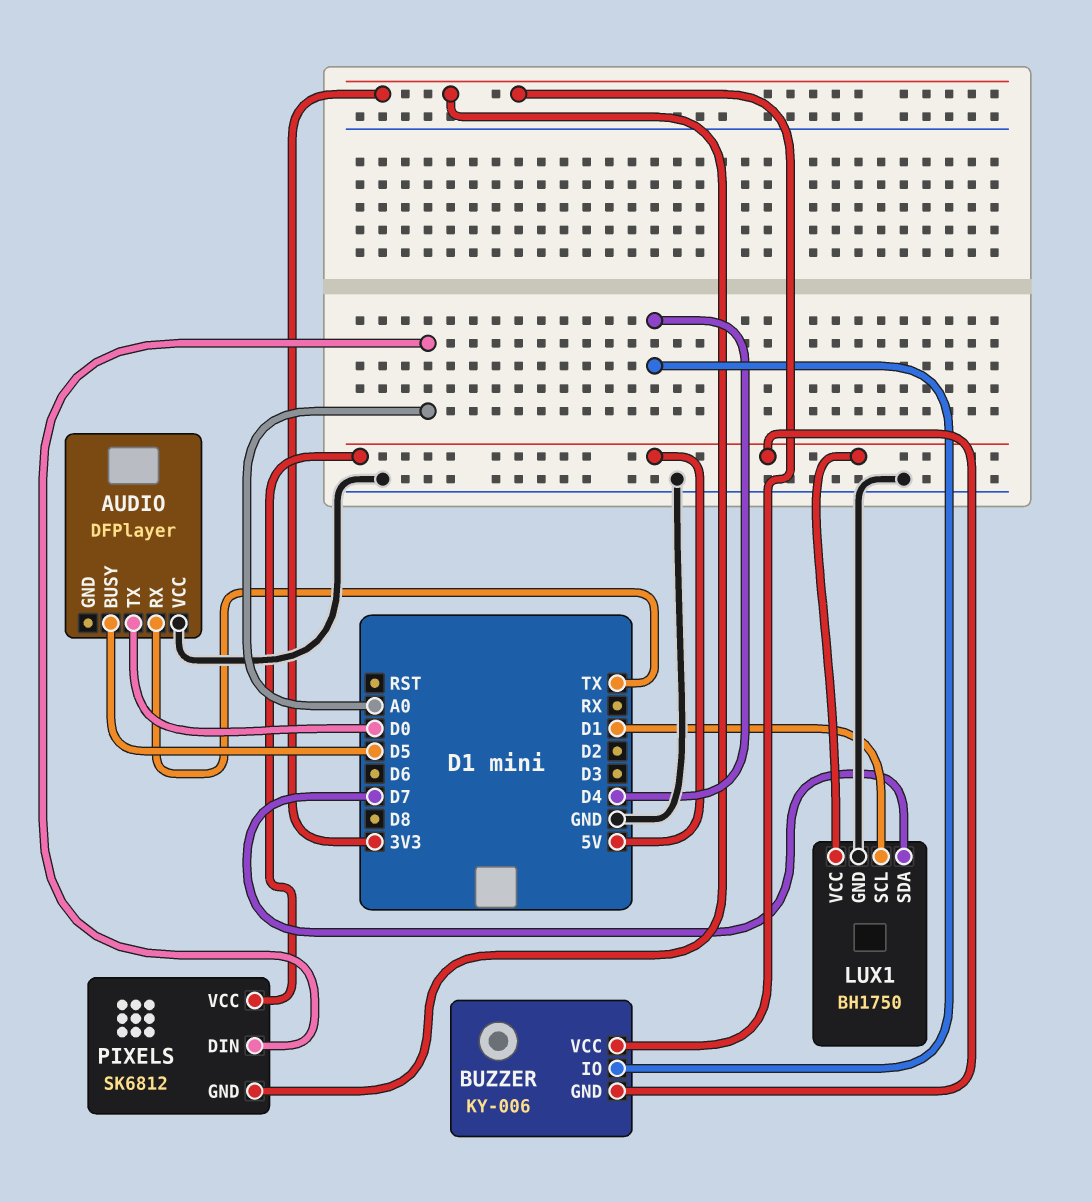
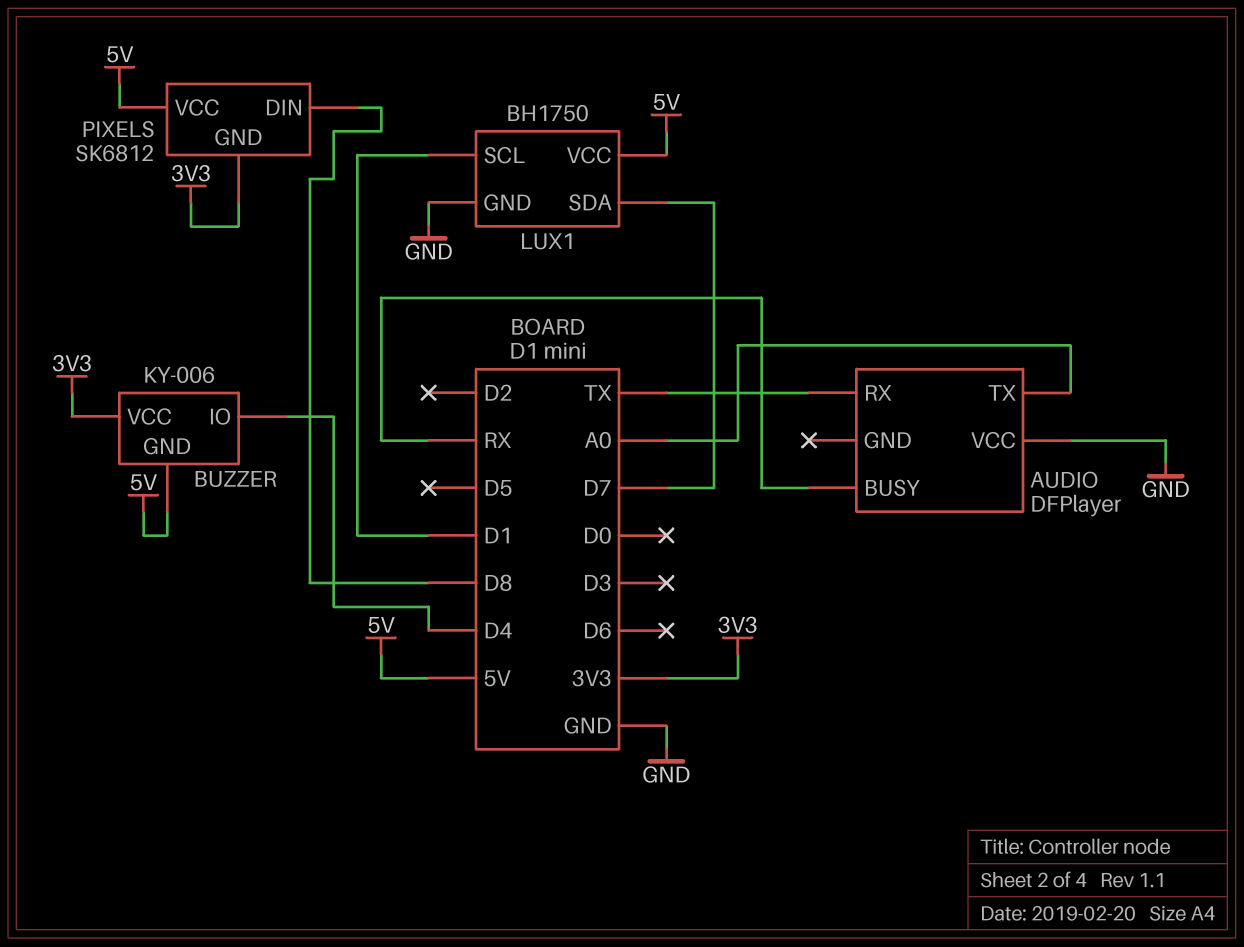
AUDIO pin BUSY: D5 -> RX
AUDIO pin TX: D0 -> A0
PIXELS pin DIN: A0 -> D8

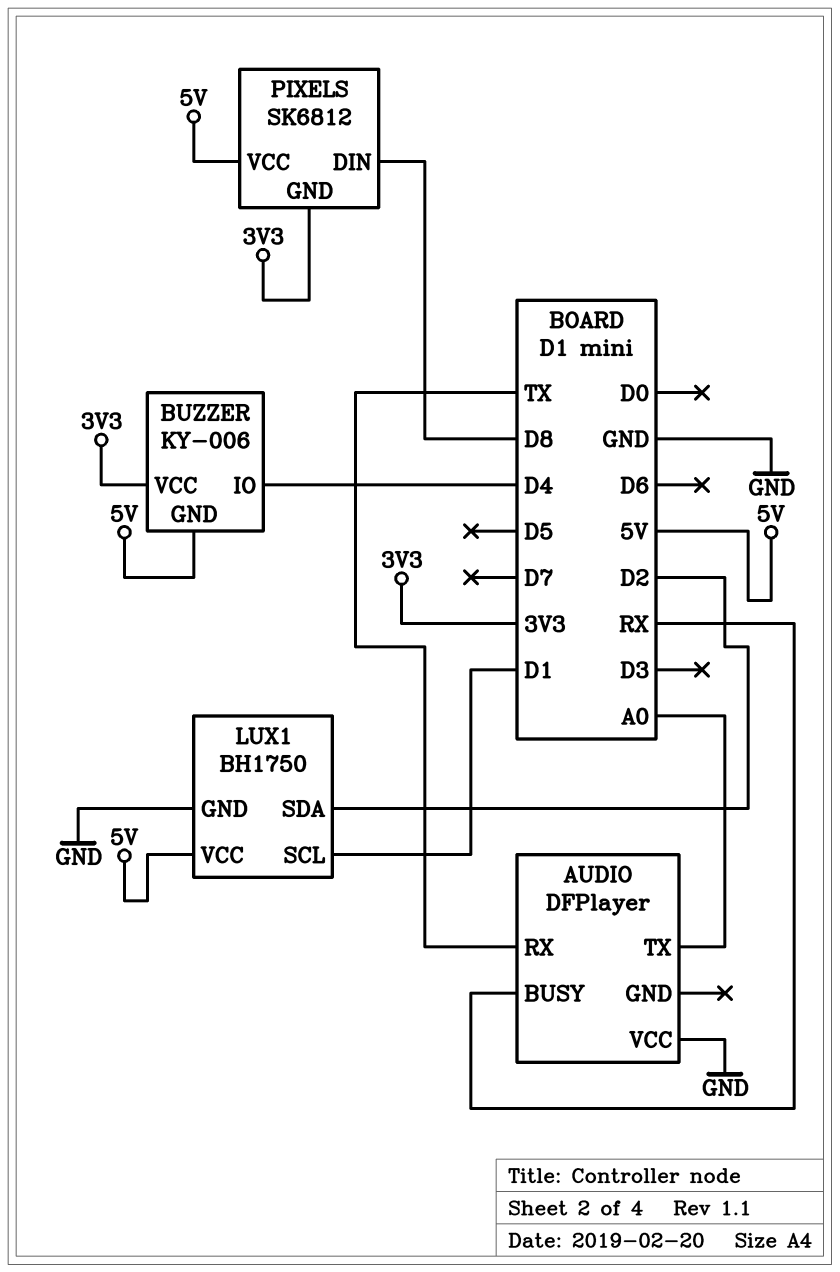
LUX1 pin SDA: D7 -> D2

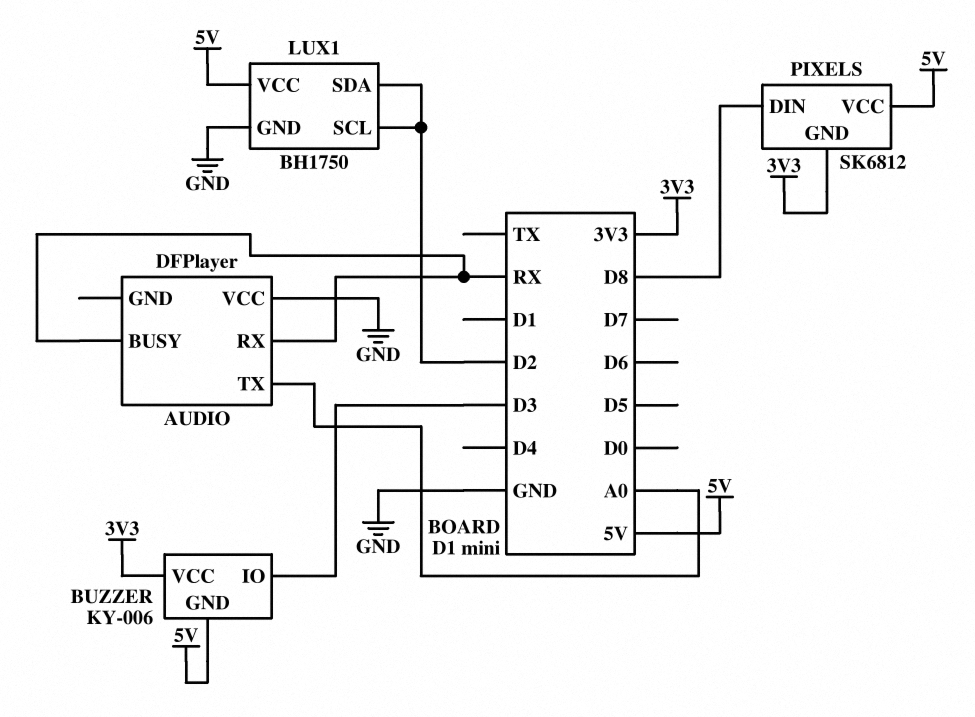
AUDIO pin RX: TX -> RX
BUZZER pin IO: D4 -> D3
LUX1 pin SCL: D1 -> D2

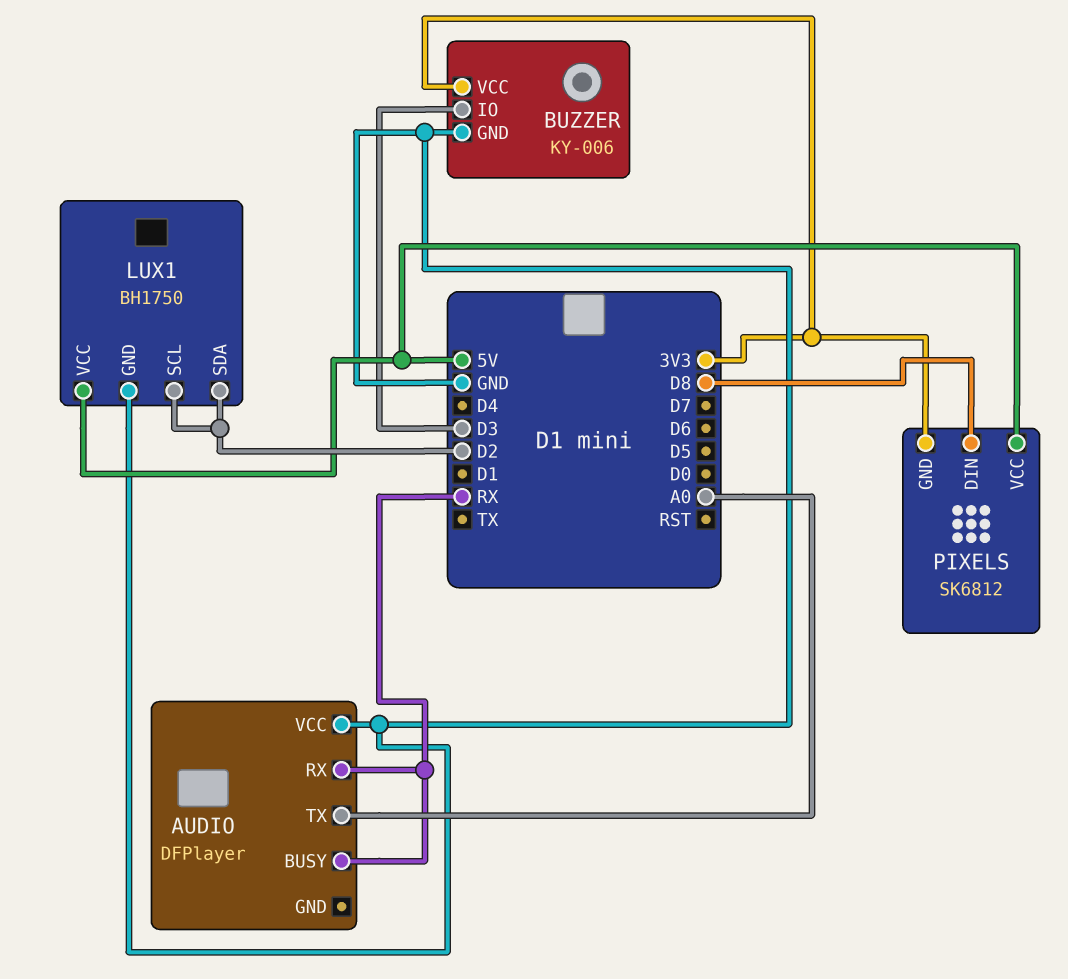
BUZZER pin GND: 5V -> GND

